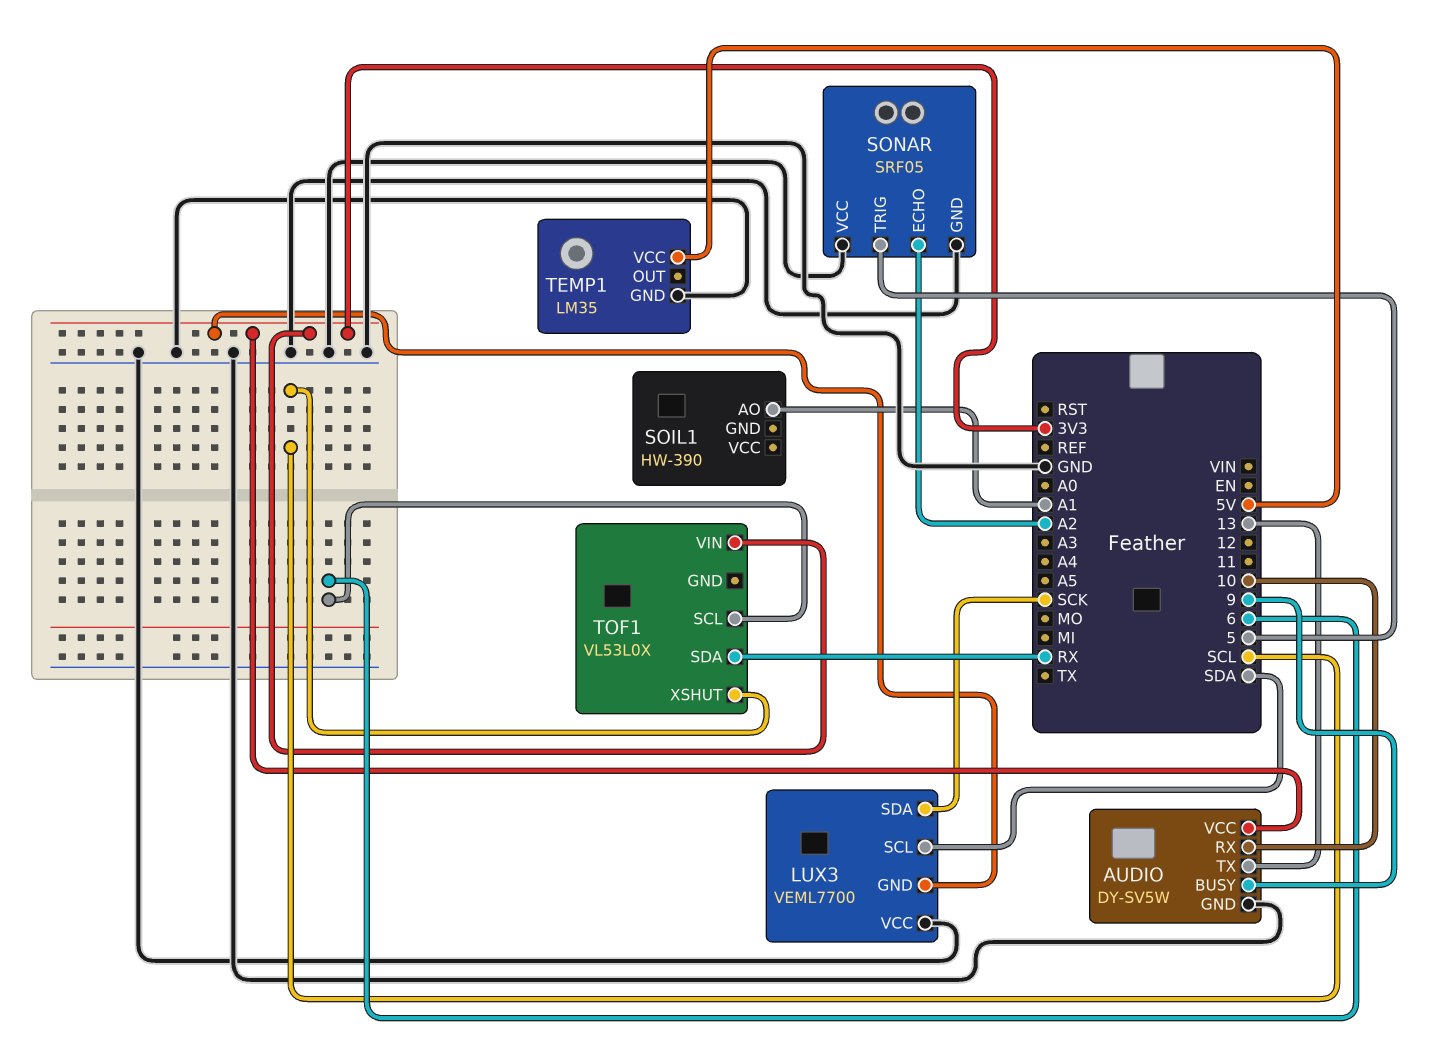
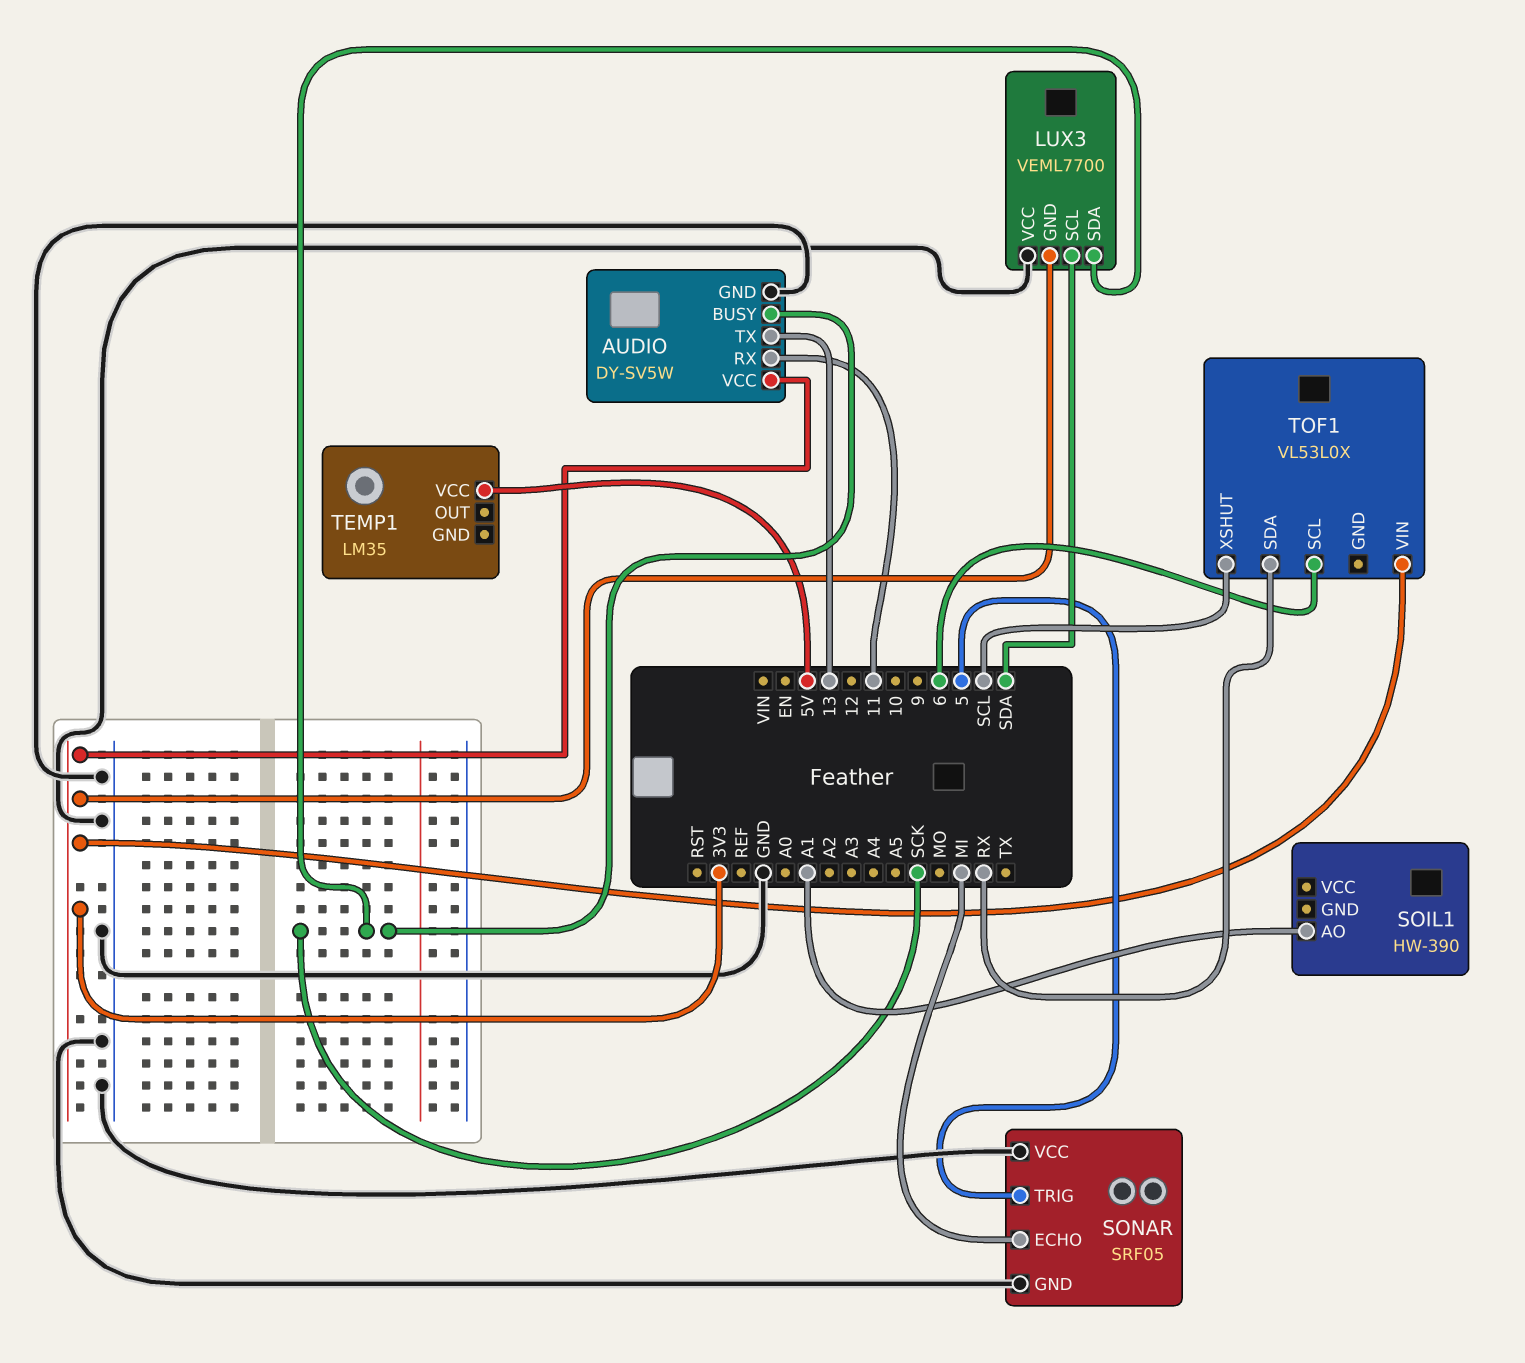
AUDIO pin BUSY: 9 -> SCK
AUDIO pin RX: 10 -> 11
SONAR pin ECHO: A2 -> MI
TEMP1 pin GND: GND -> none

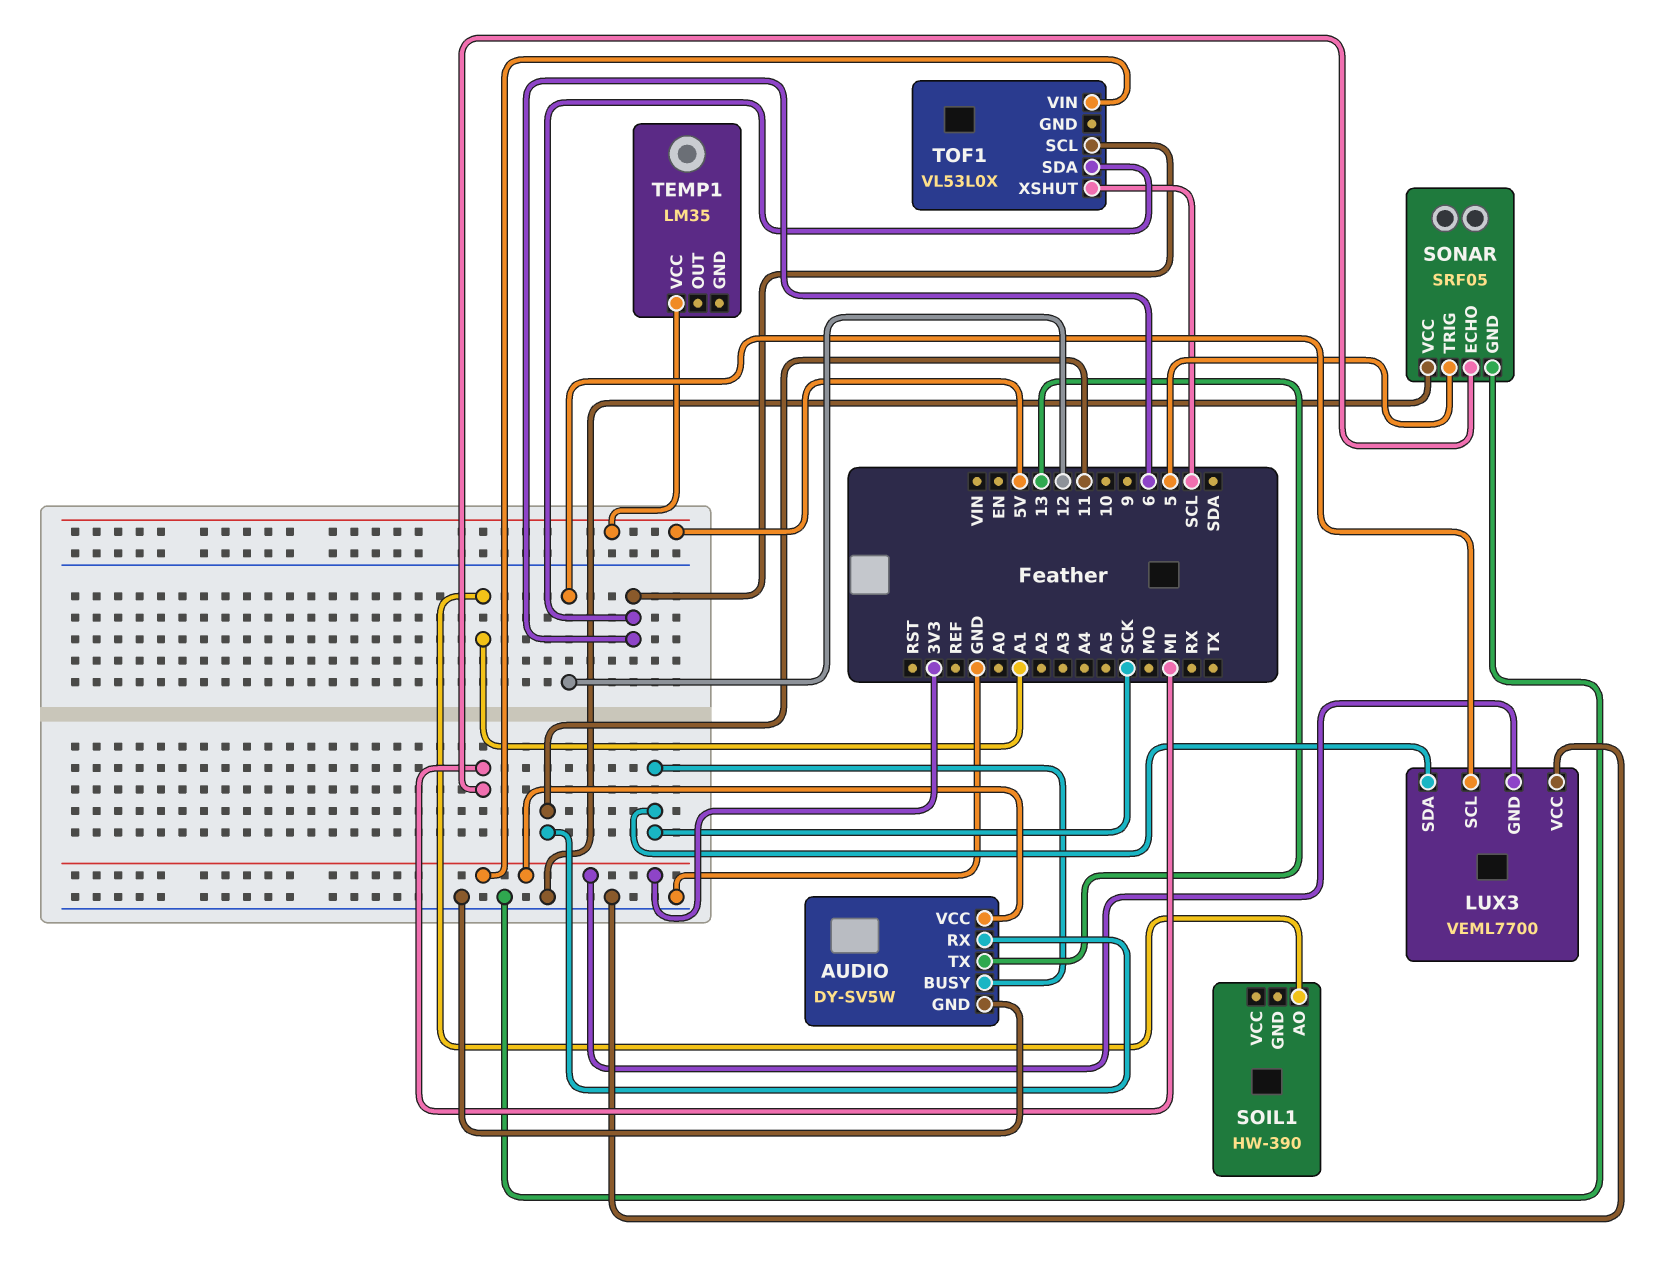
LUX3 pin SCL: SDA -> 12
TOF1 pin SDA: RX -> 6

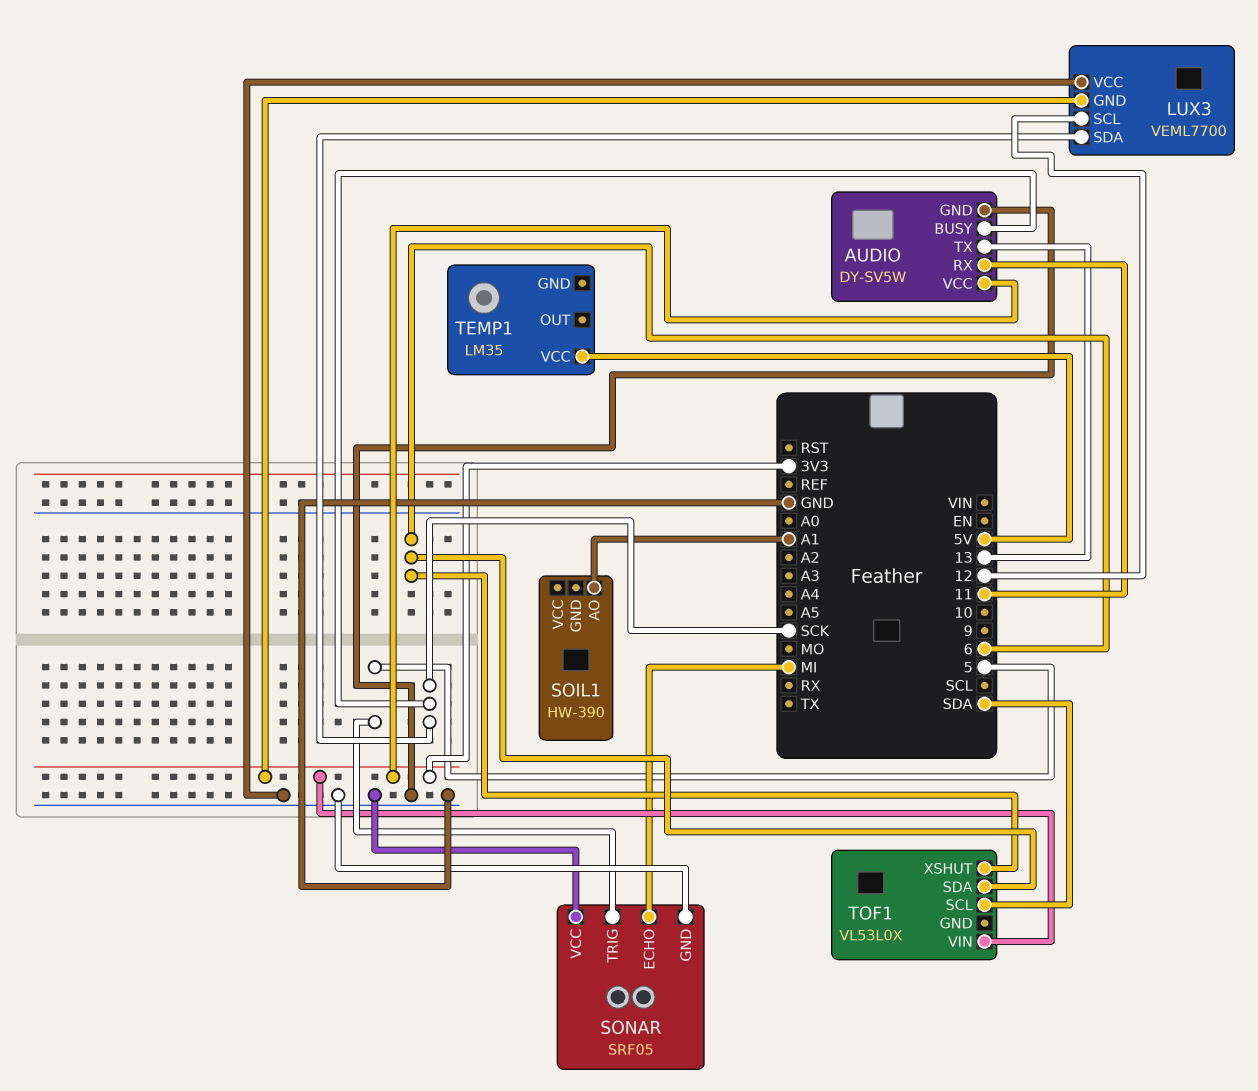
TOF1 pin SCL: 6 -> SDA
TOF1 pin XSHUT: SCL -> 6

